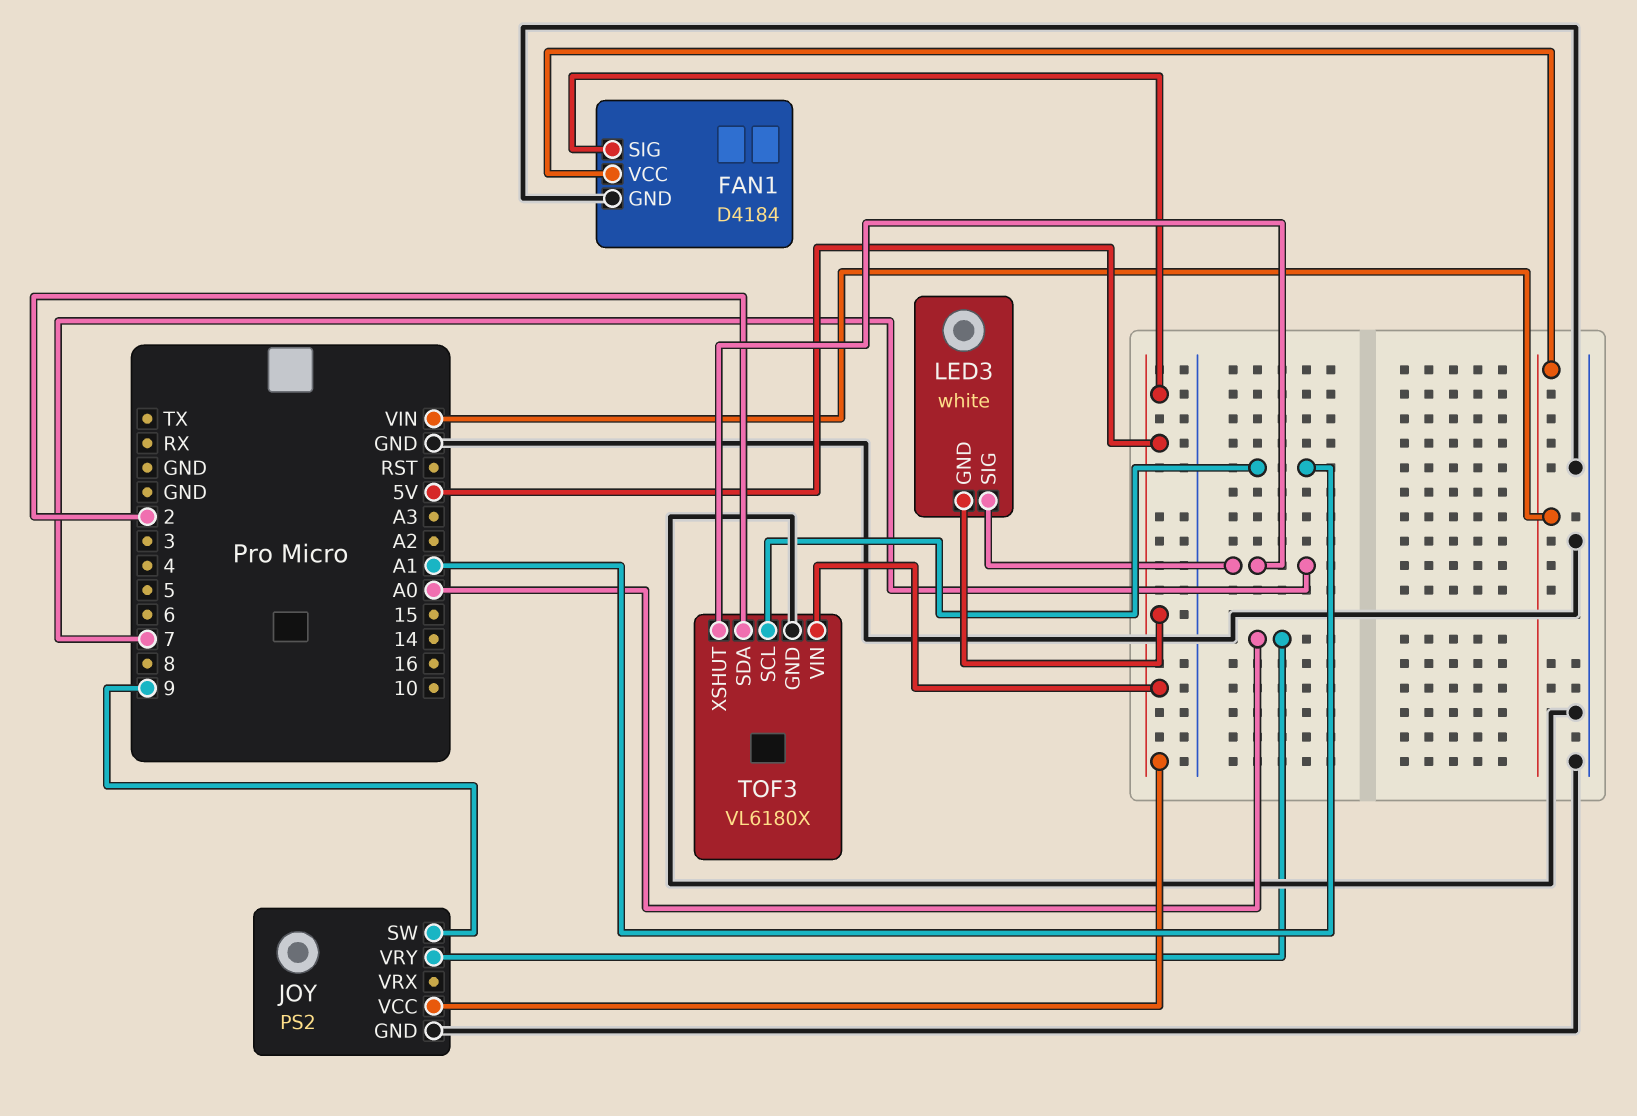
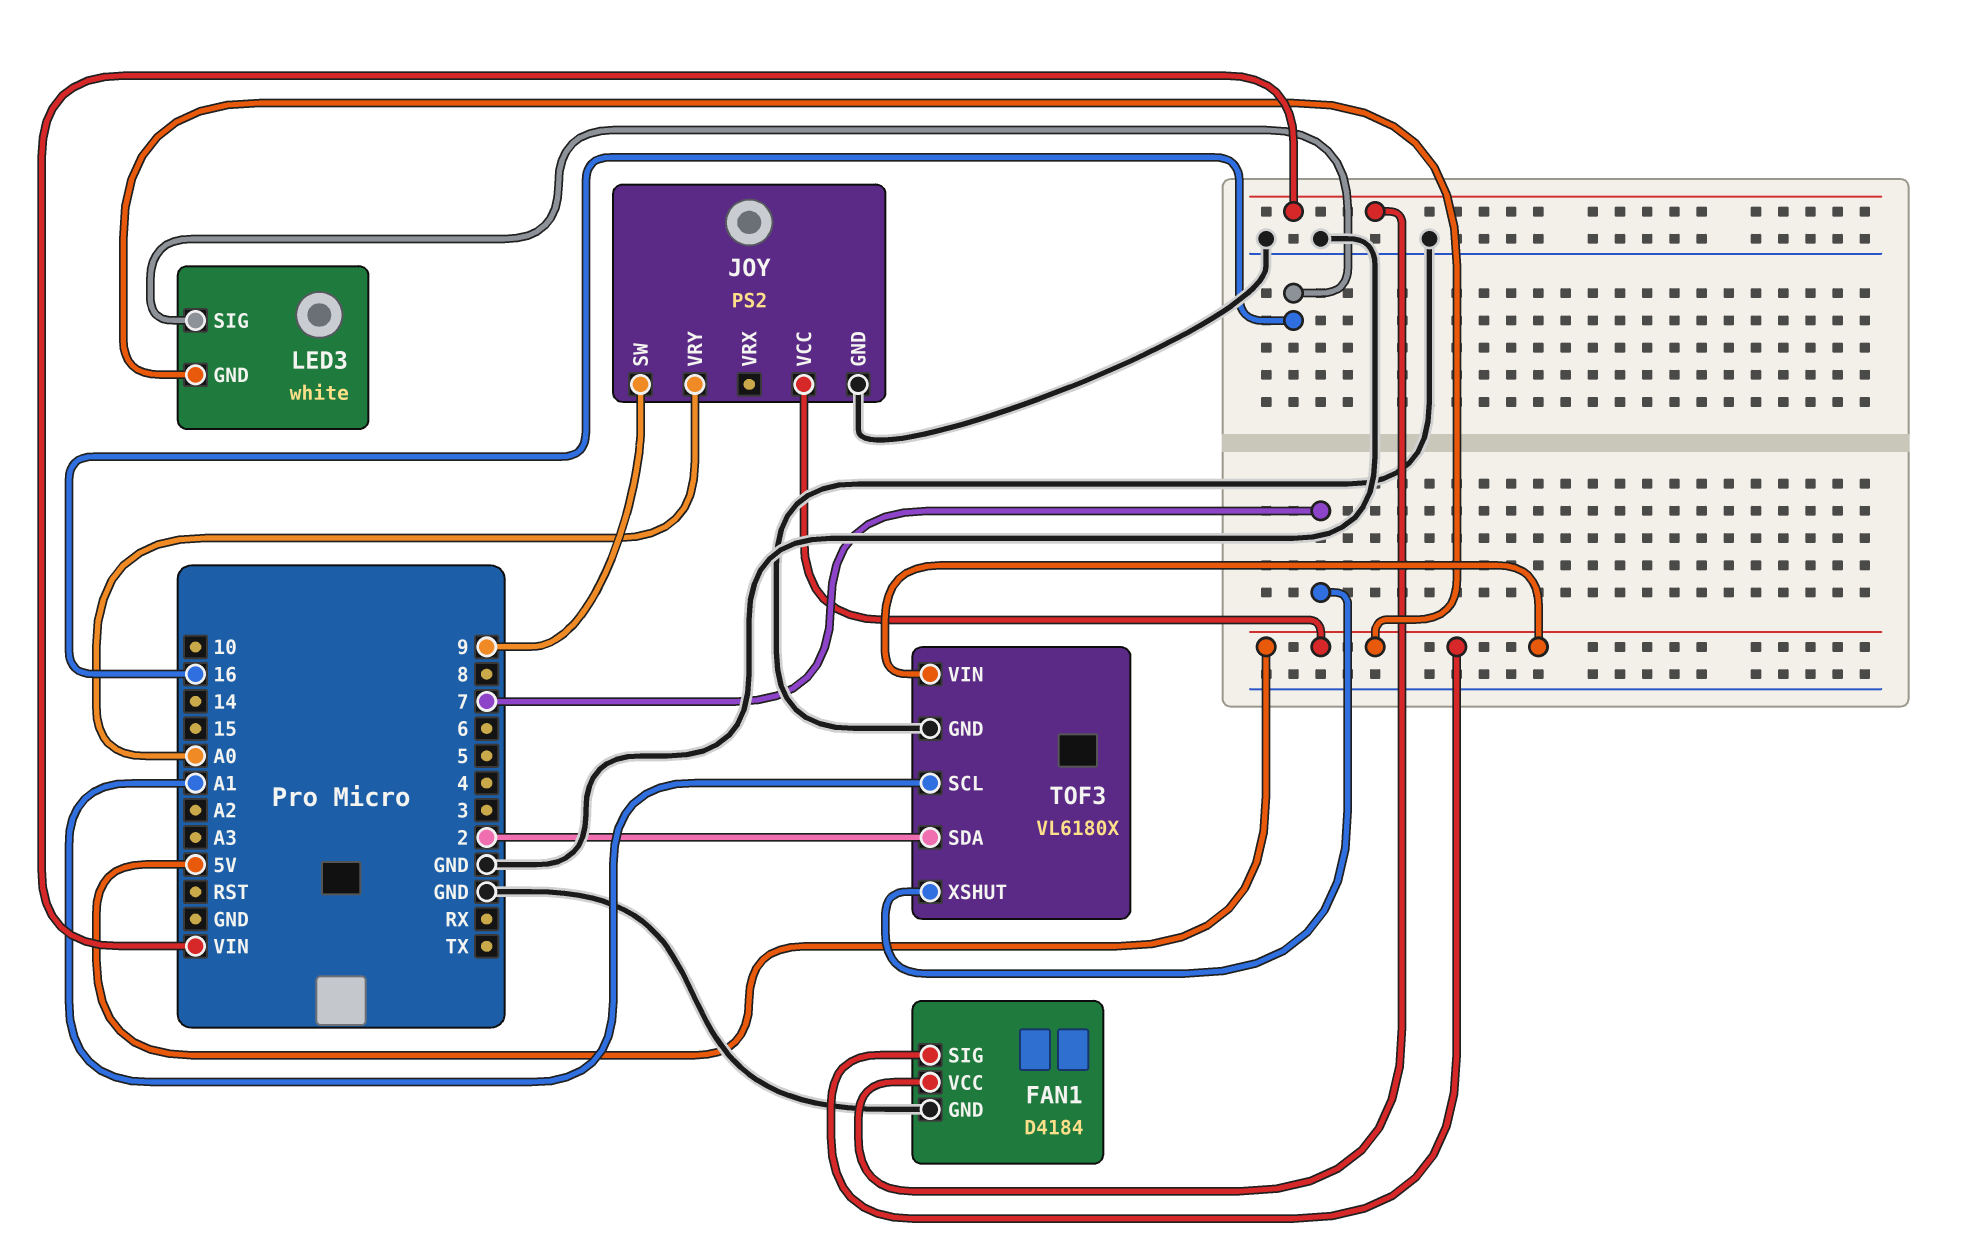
LED3 pin SIG: 7 -> 16

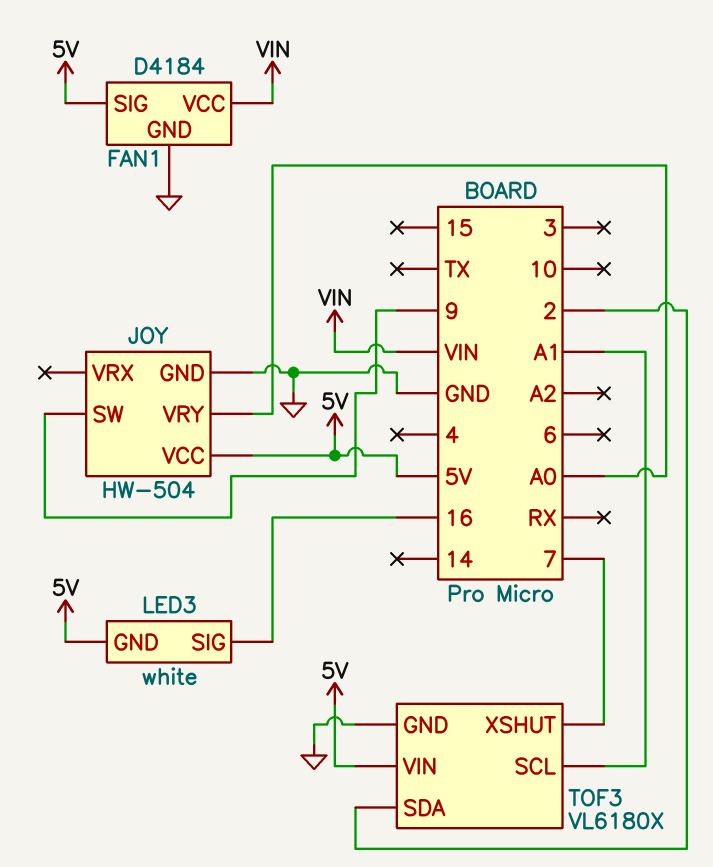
JOY: PS2 -> HW-504

